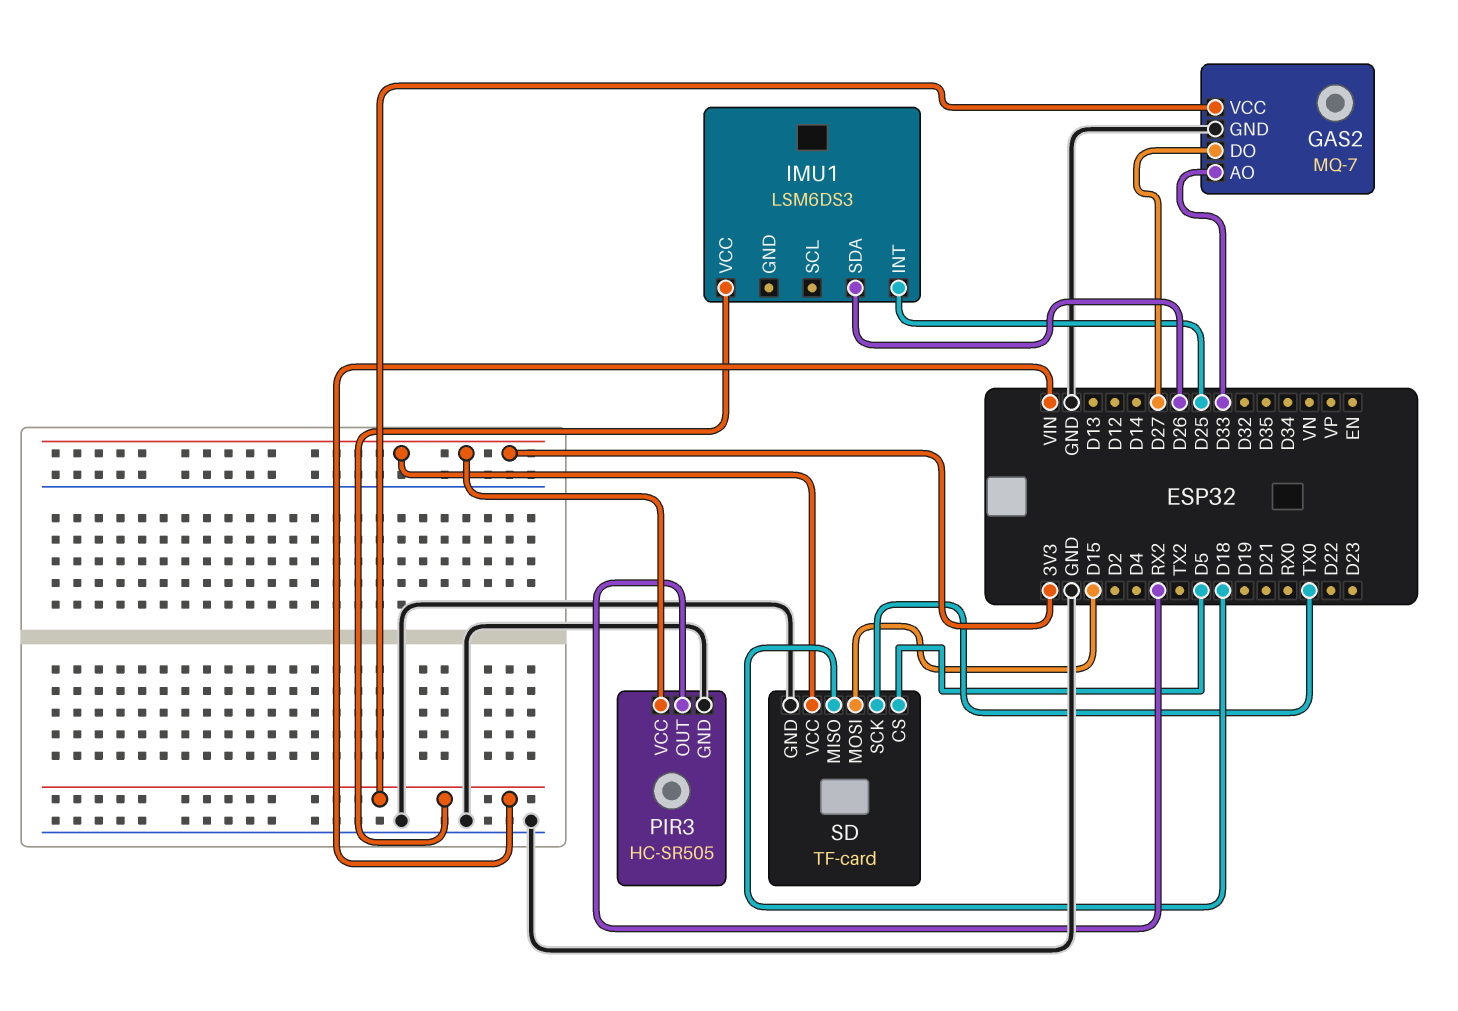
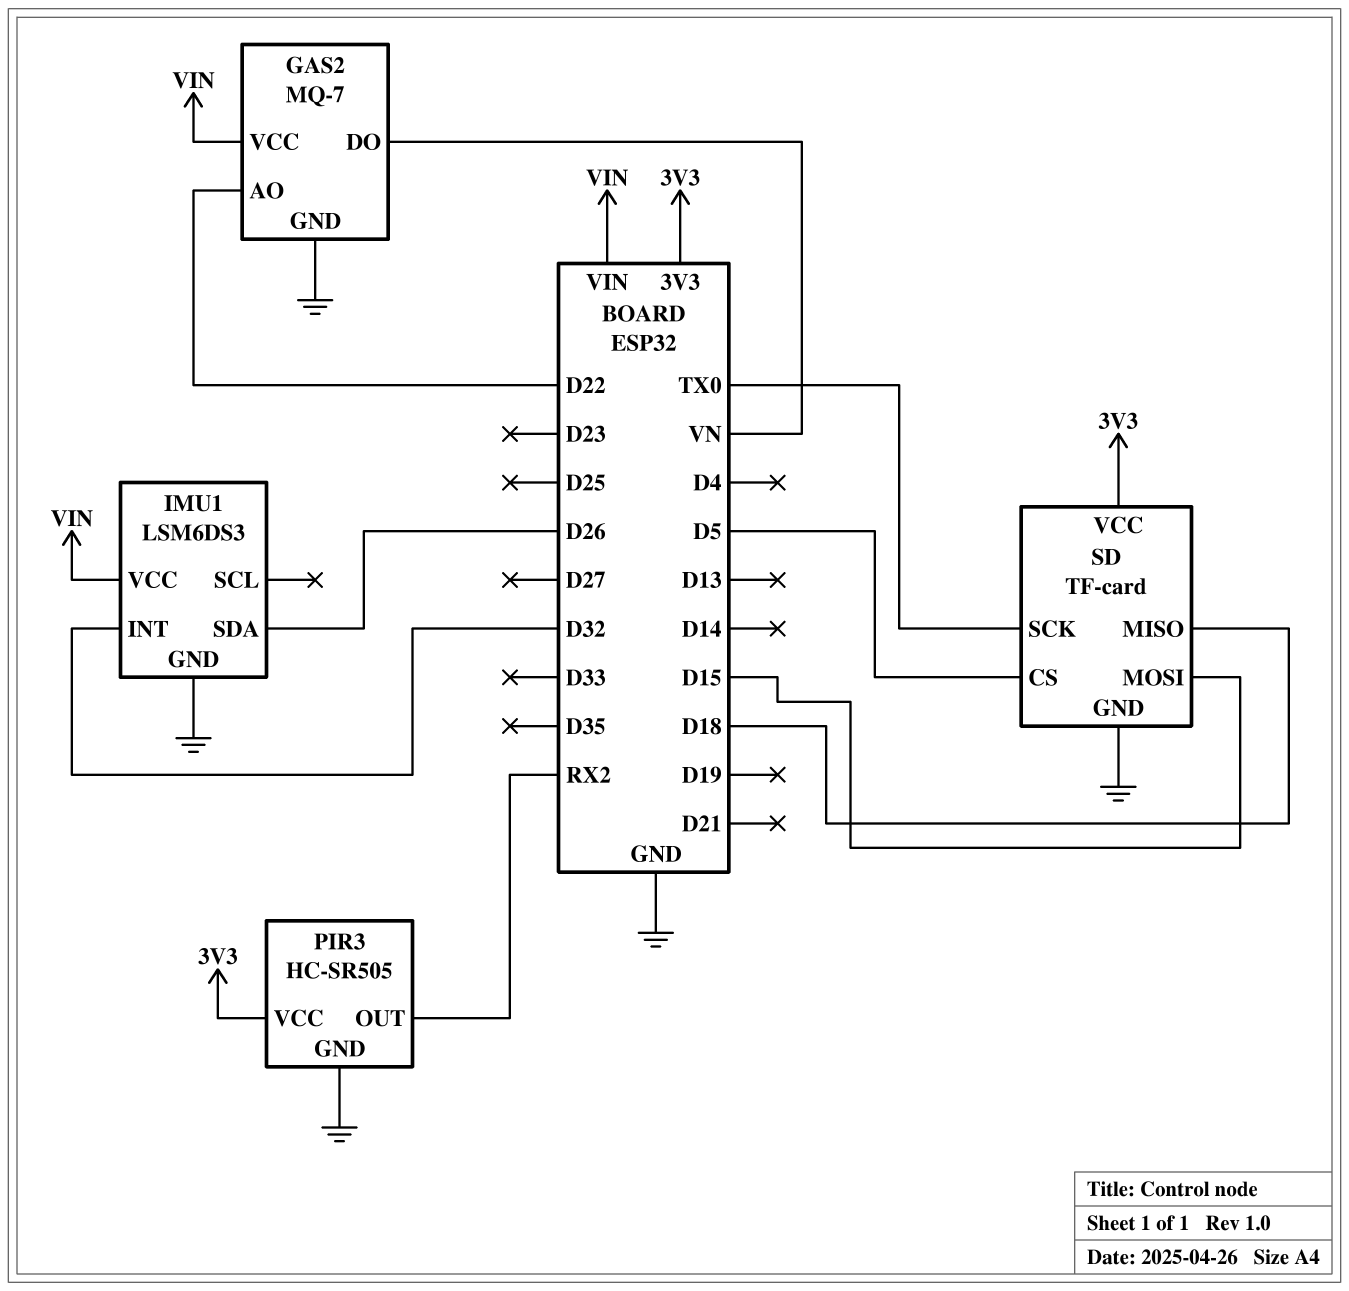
GAS2 pin AO: D33 -> D22
GAS2 pin DO: D27 -> VN
IMU1 pin GND: none -> GND
IMU1 pin INT: D25 -> D32

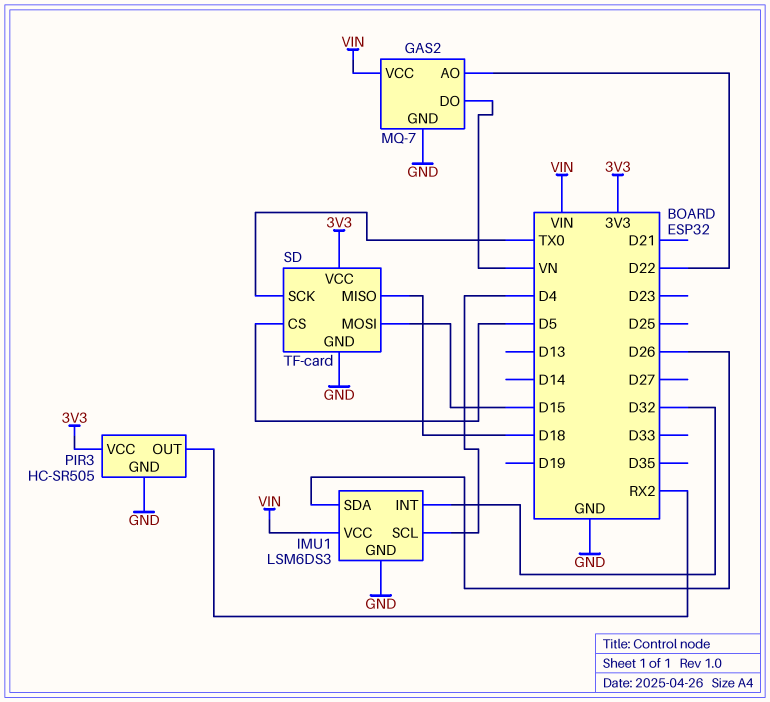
IMU1 pin SCL: none -> D4

